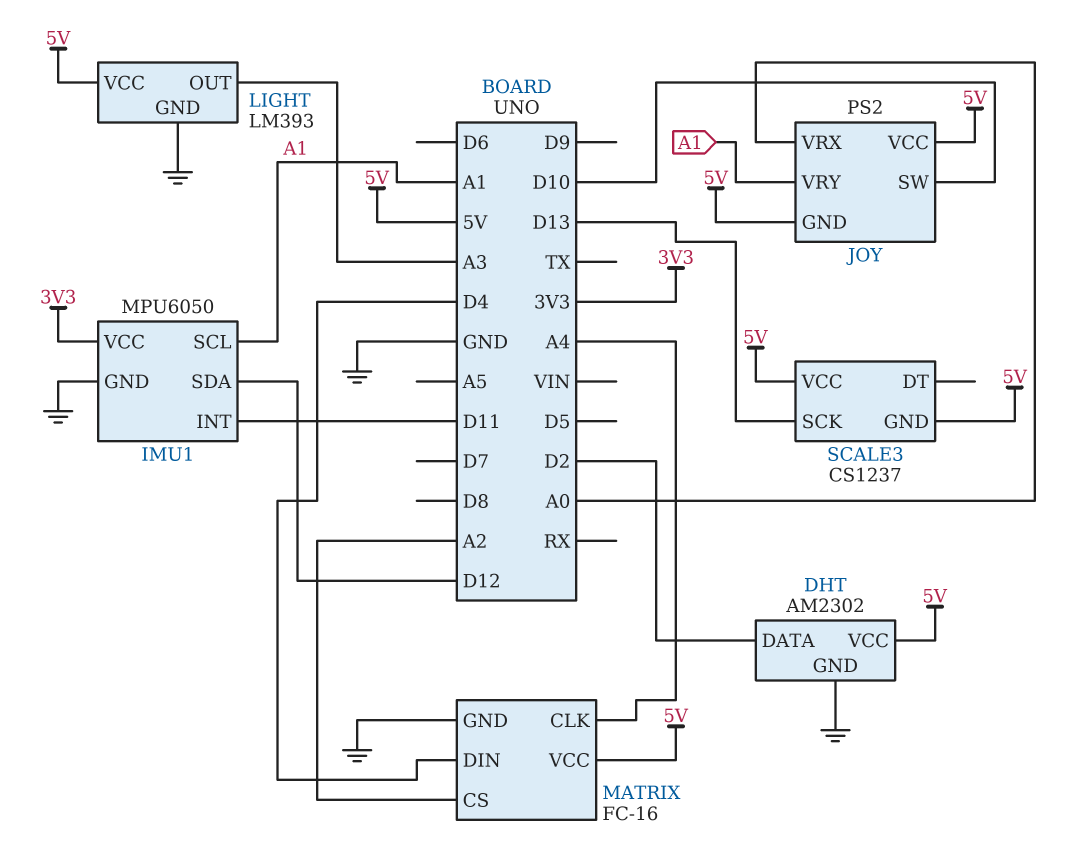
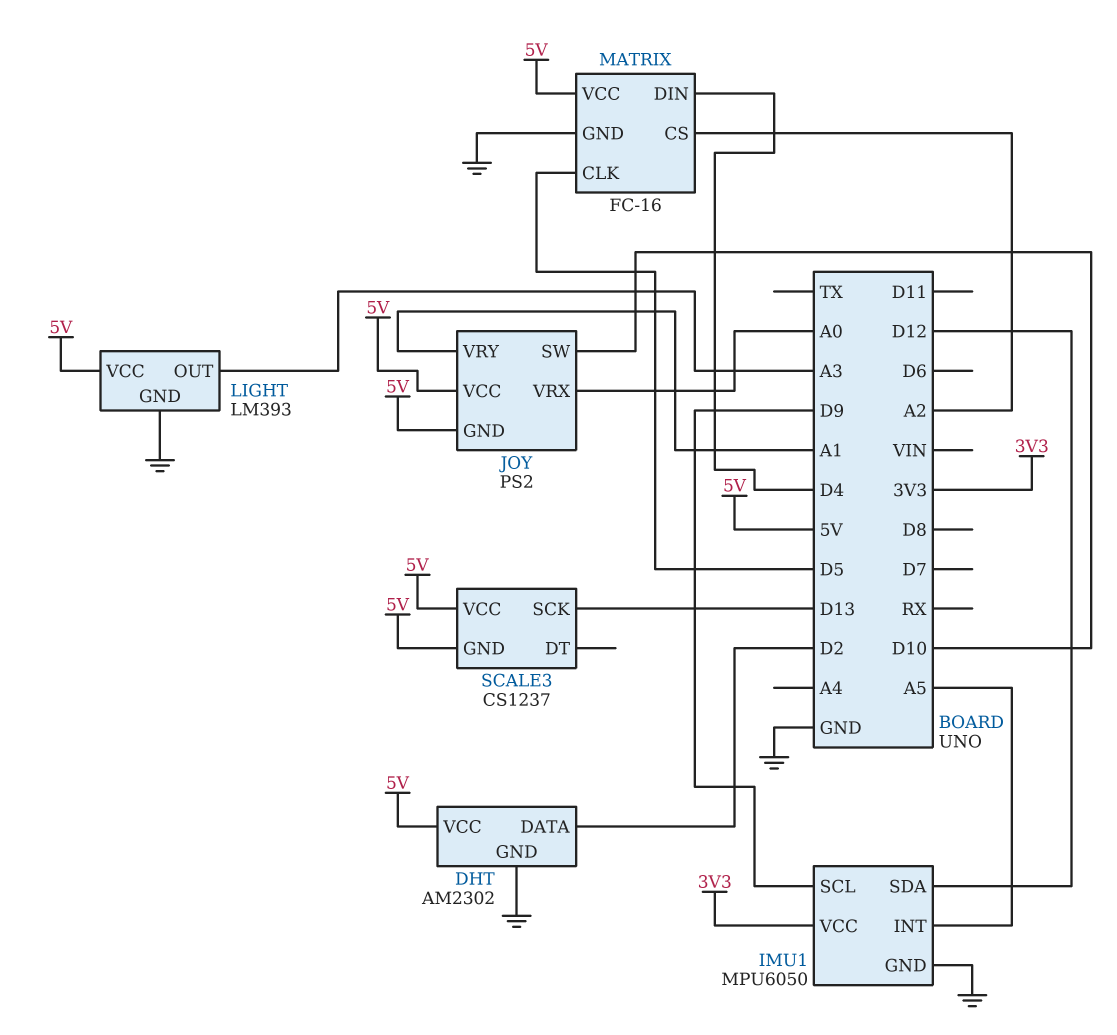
IMU1 pin INT: D11 -> A5
IMU1 pin SCL: A1 -> D9
MATRIX pin CLK: A4 -> D5

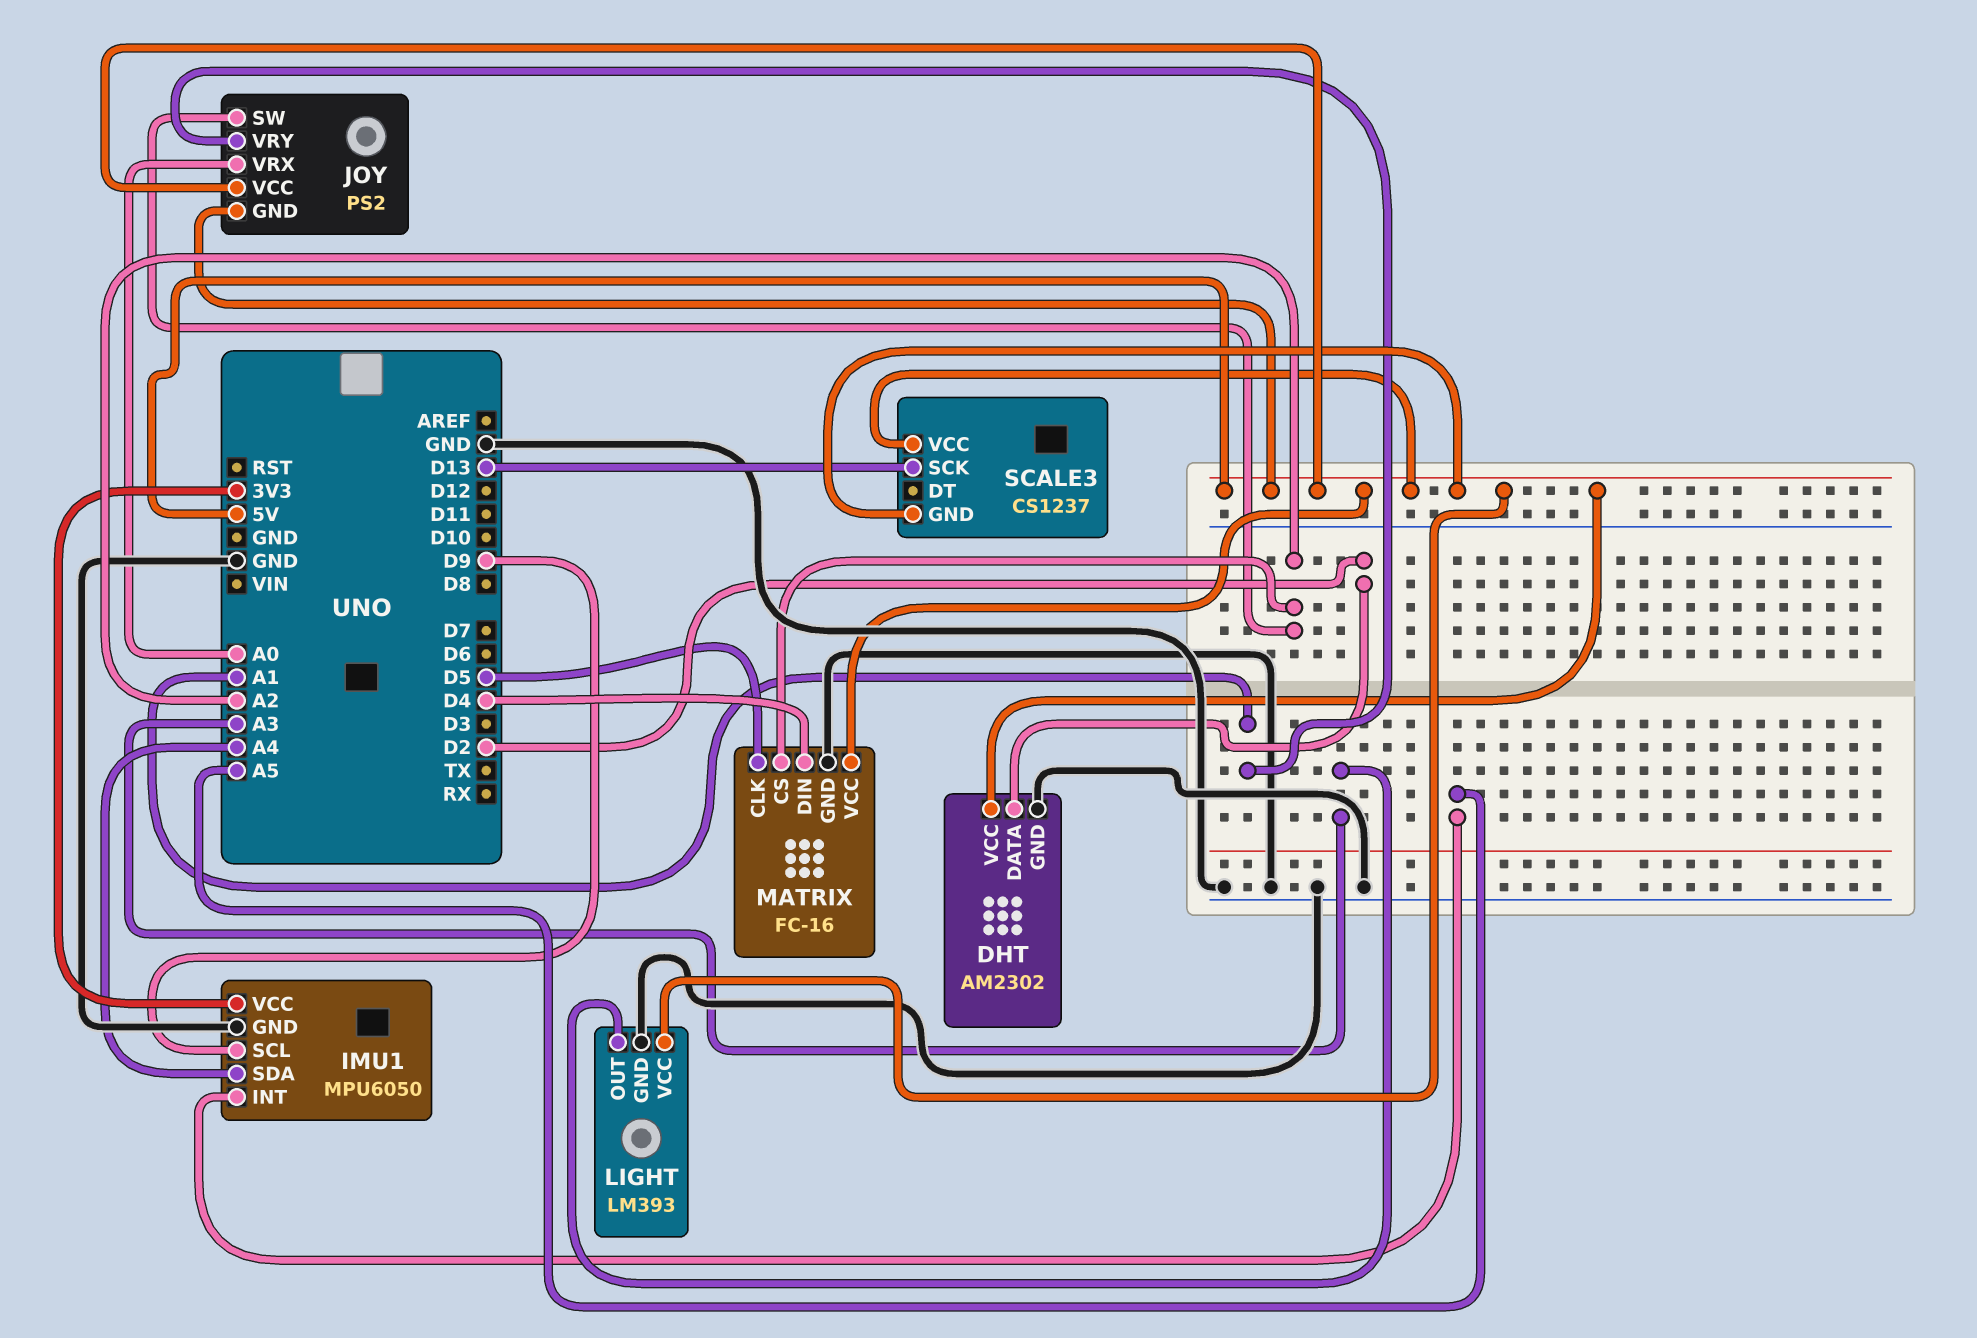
IMU1 pin SDA: D12 -> A4
JOY pin SW: D10 -> A2

